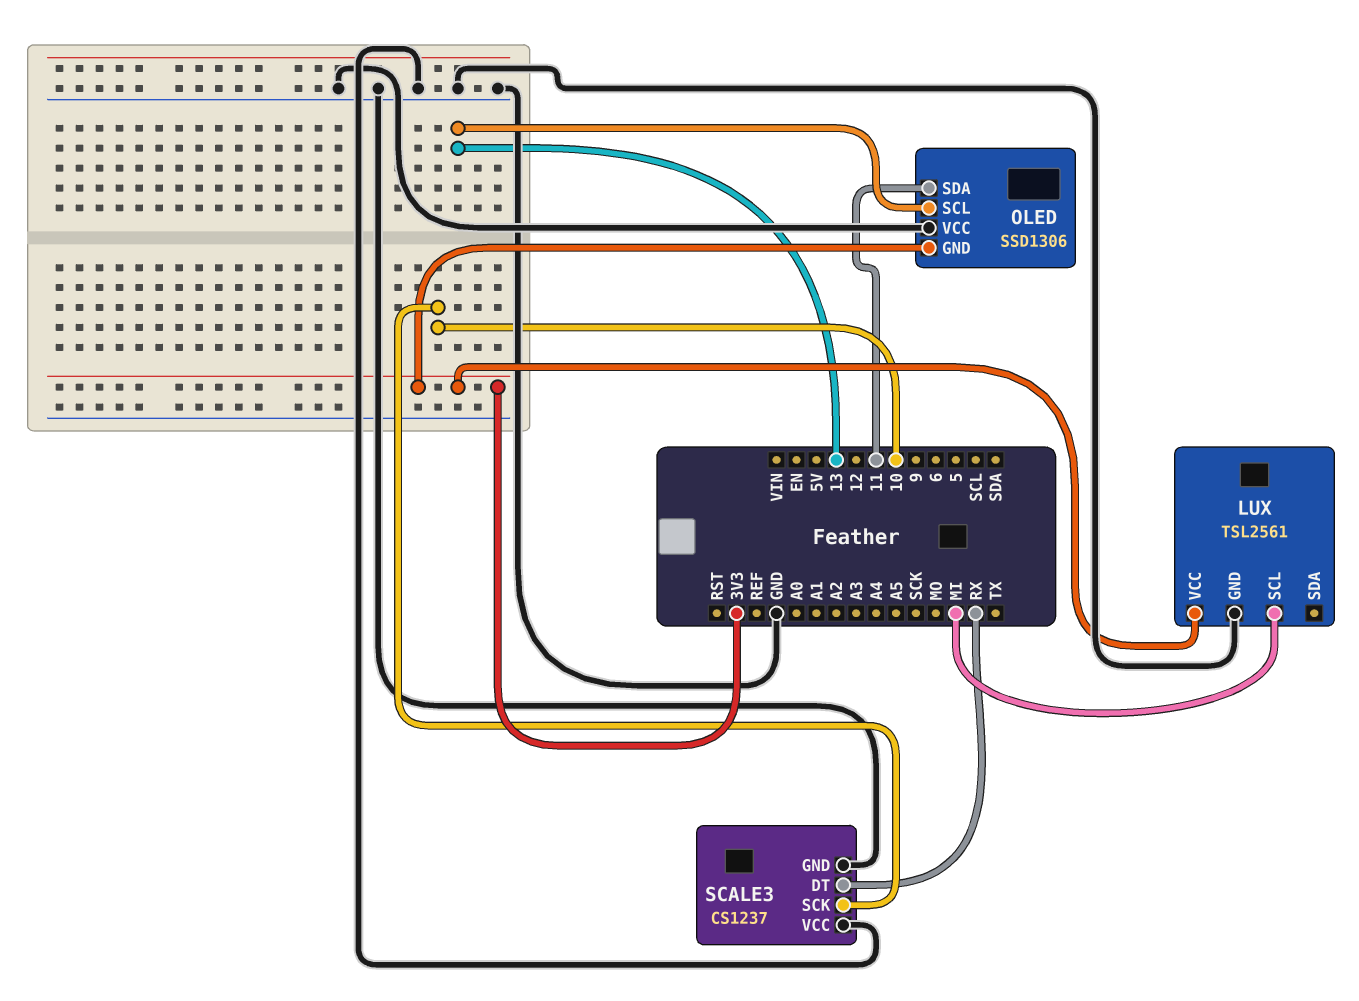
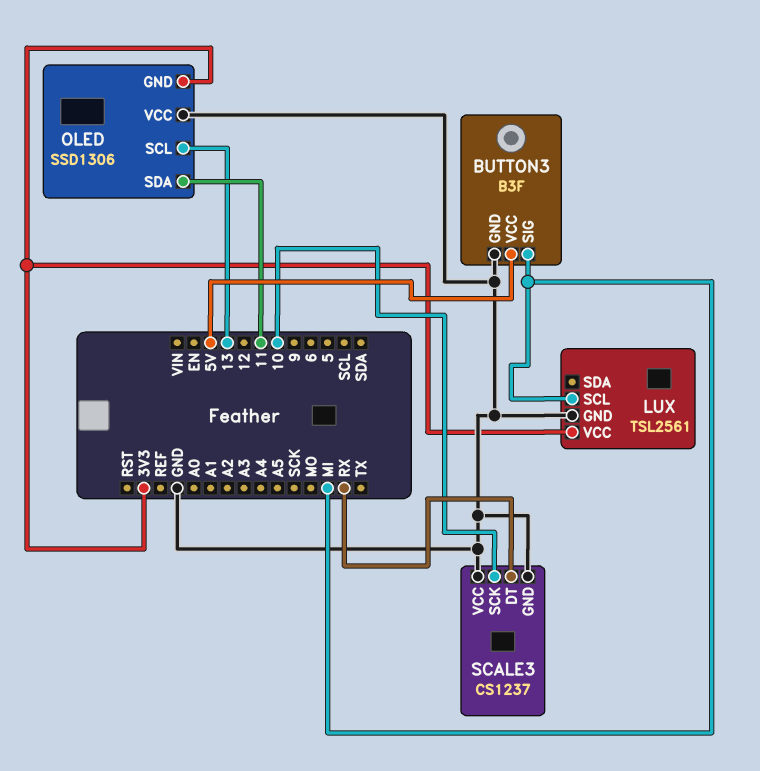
BUTTON3: none -> B3F
BUTTON3 pin GND: none -> GND
BUTTON3 pin SIG: none -> MI
BUTTON3 pin VCC: none -> 5V

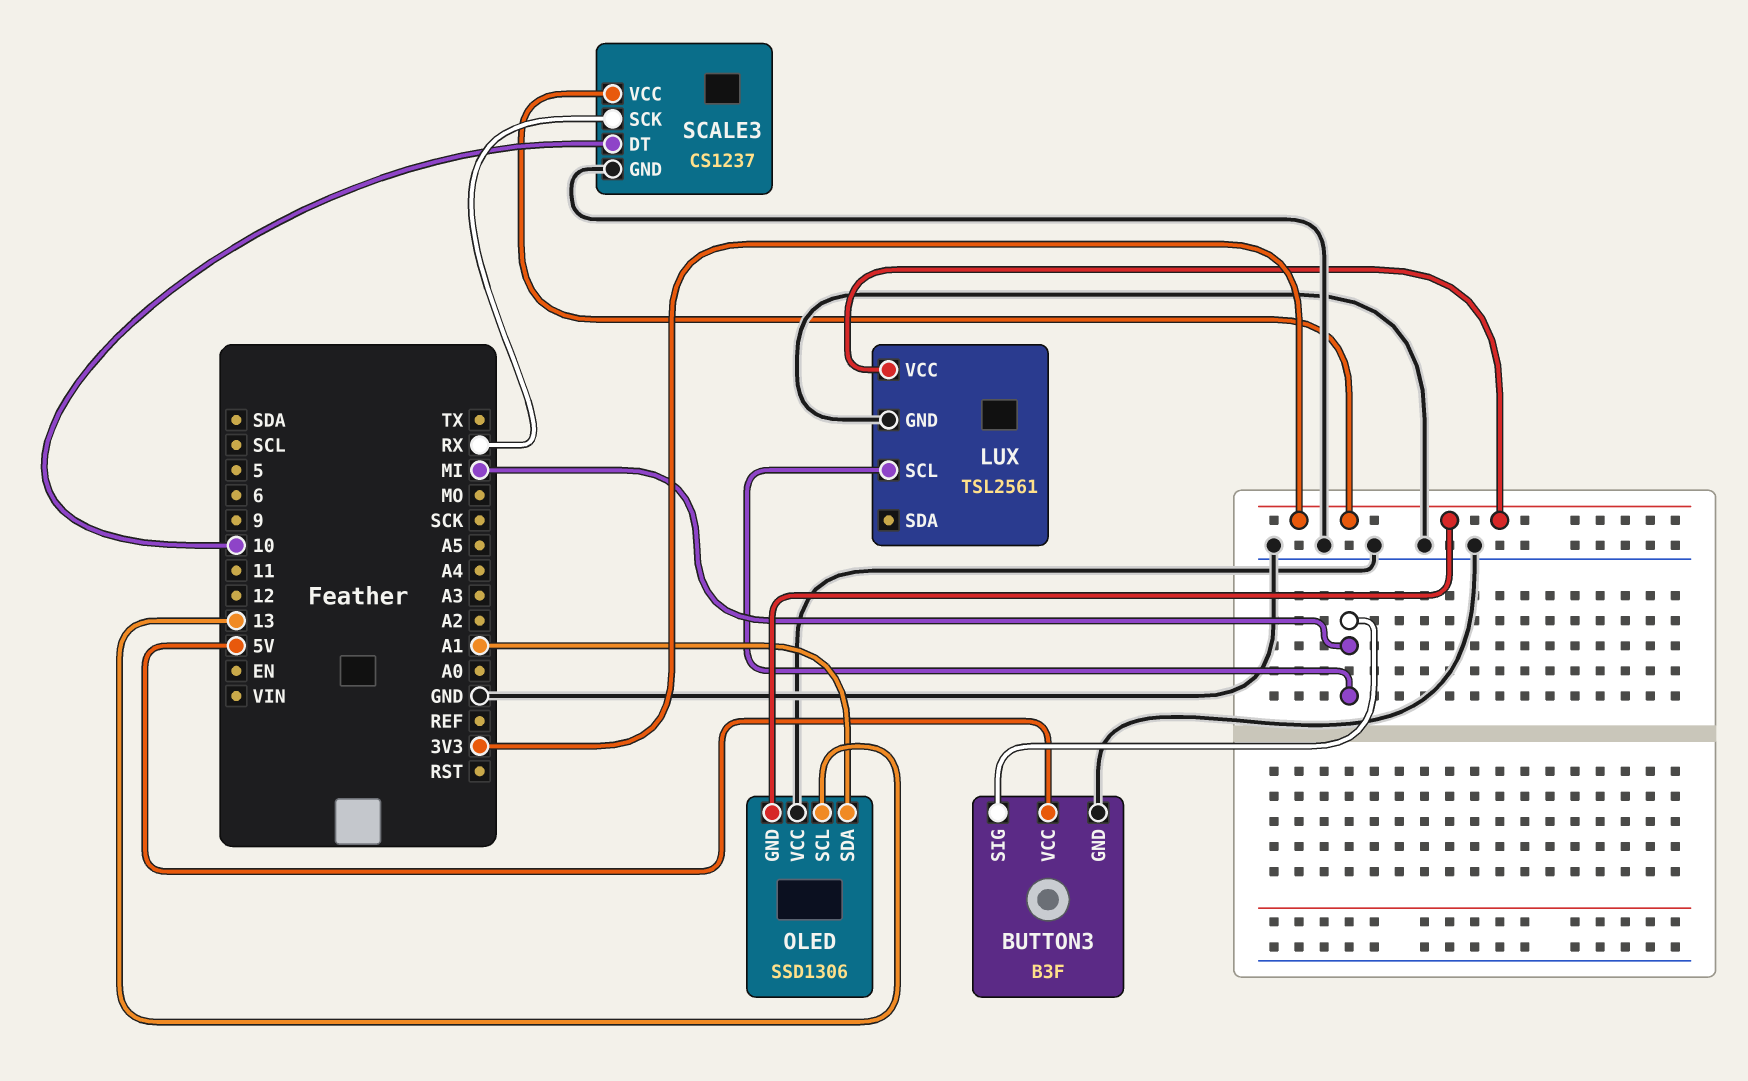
OLED pin SDA: 11 -> A1
SCALE3 pin DT: RX -> 10
SCALE3 pin SCK: 10 -> RX
SCALE3 pin VCC: GND -> 3V3

